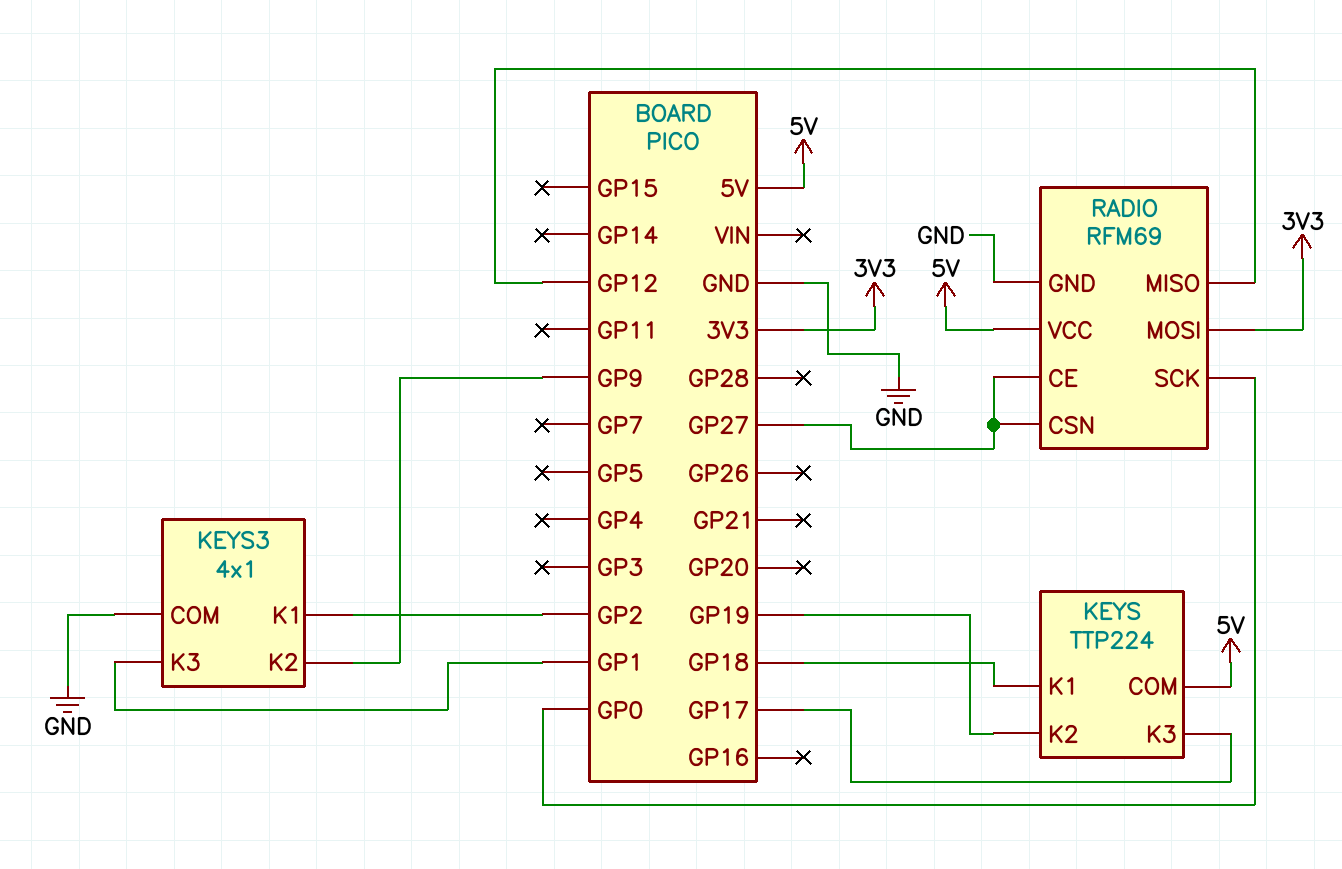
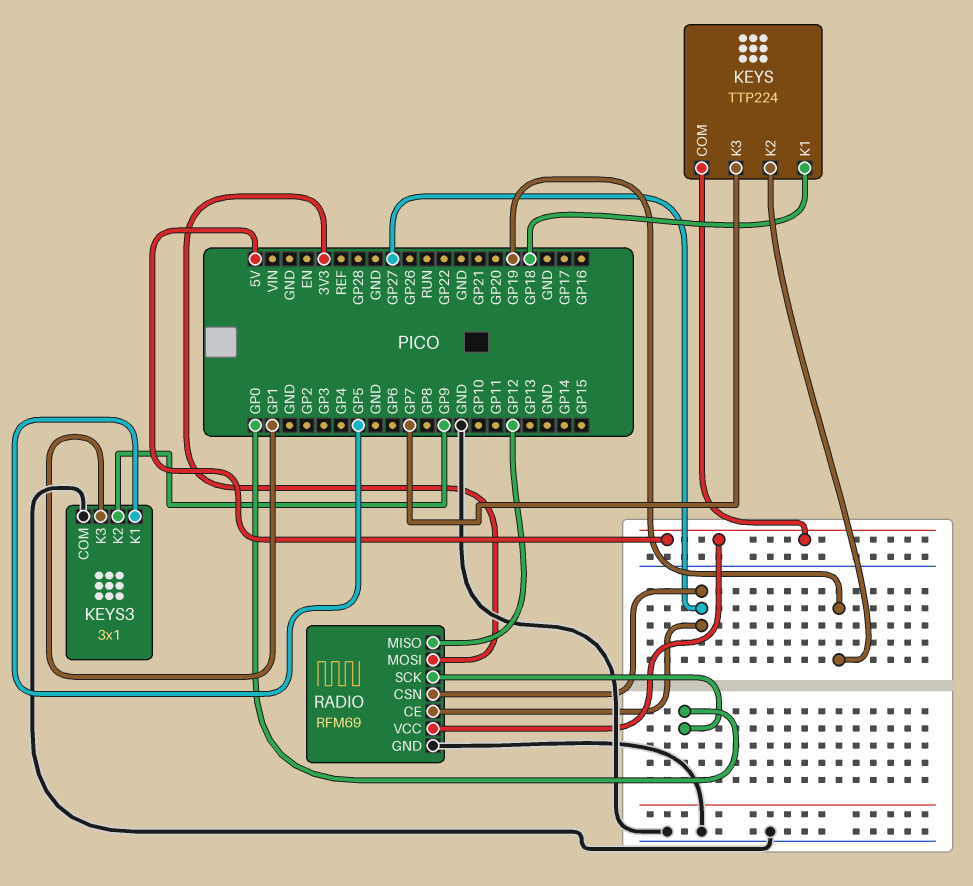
KEYS pin K3: GP17 -> GP7
KEYS3: 4x1 -> 3x1
KEYS3 pin K1: GP2 -> GP5

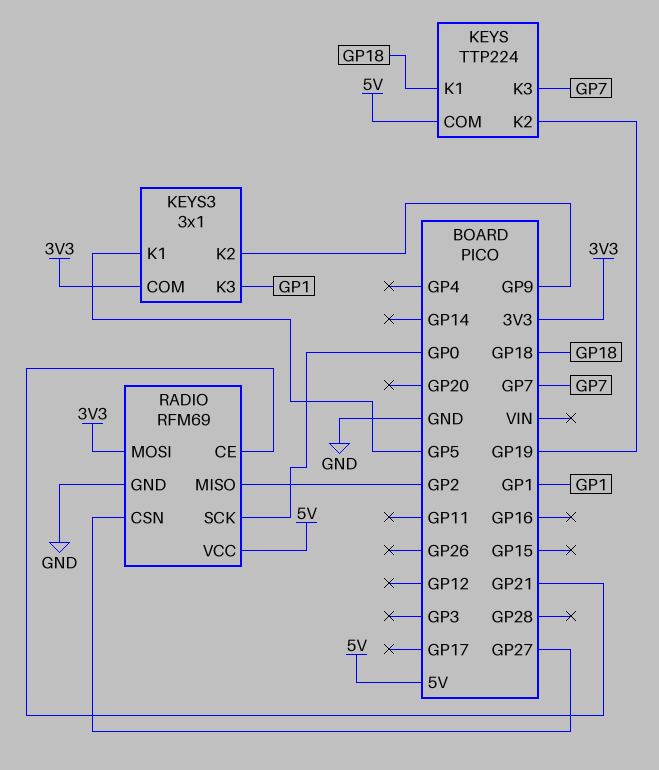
KEYS3 pin COM: GND -> 3V3
RADIO pin CE: GP27 -> GP21
RADIO pin MISO: GP12 -> GP2

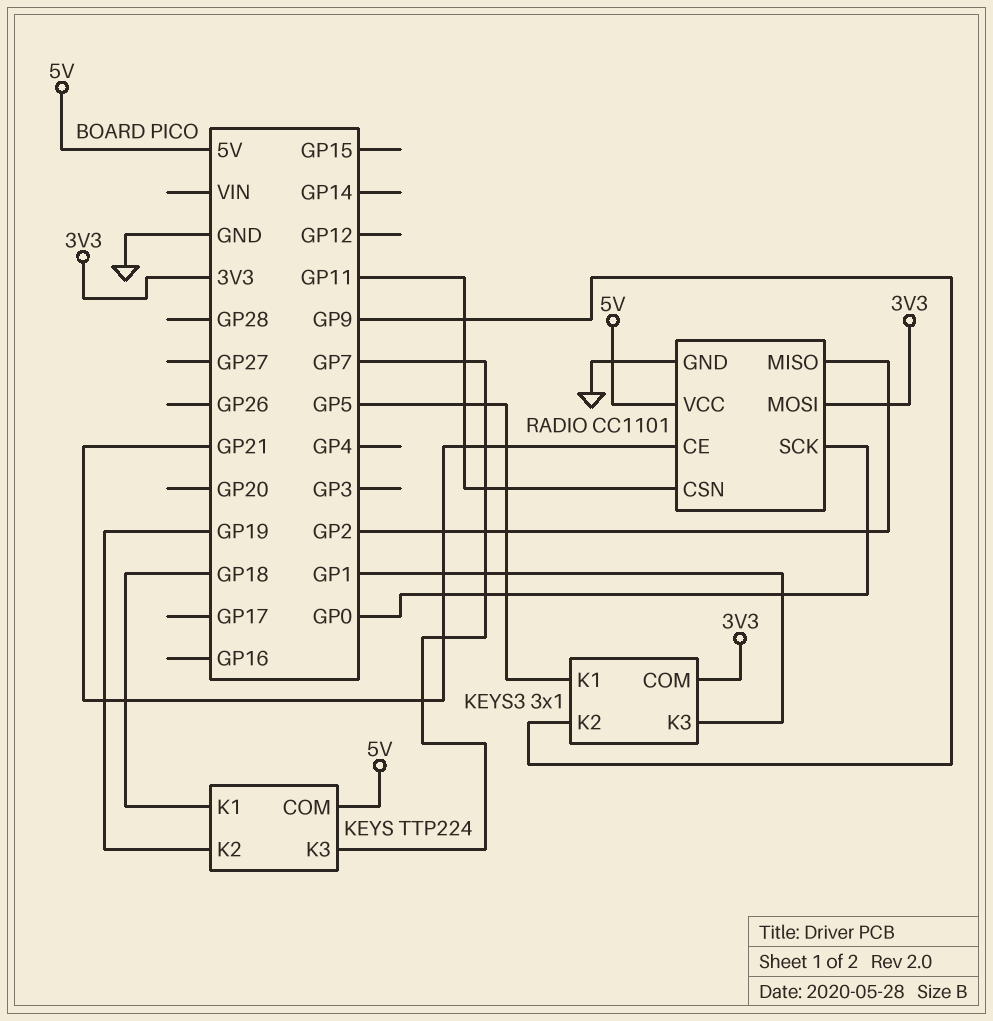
RADIO: RFM69 -> CC1101
RADIO pin CSN: GP27 -> GP11

